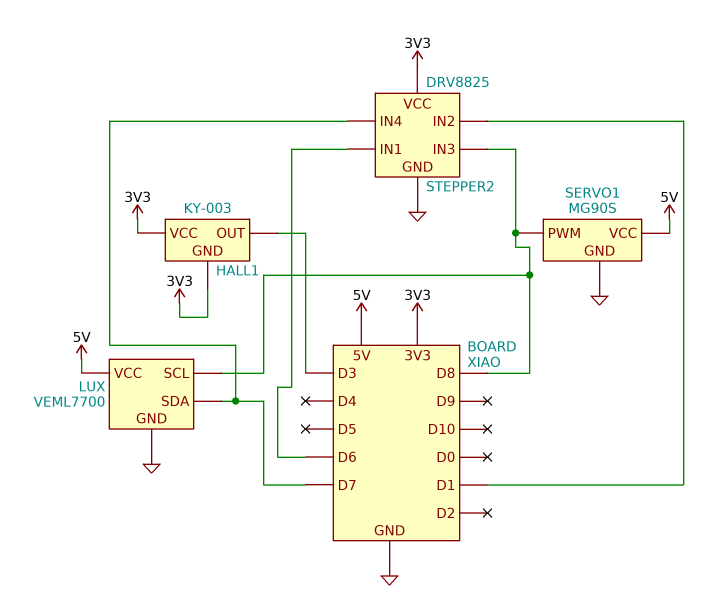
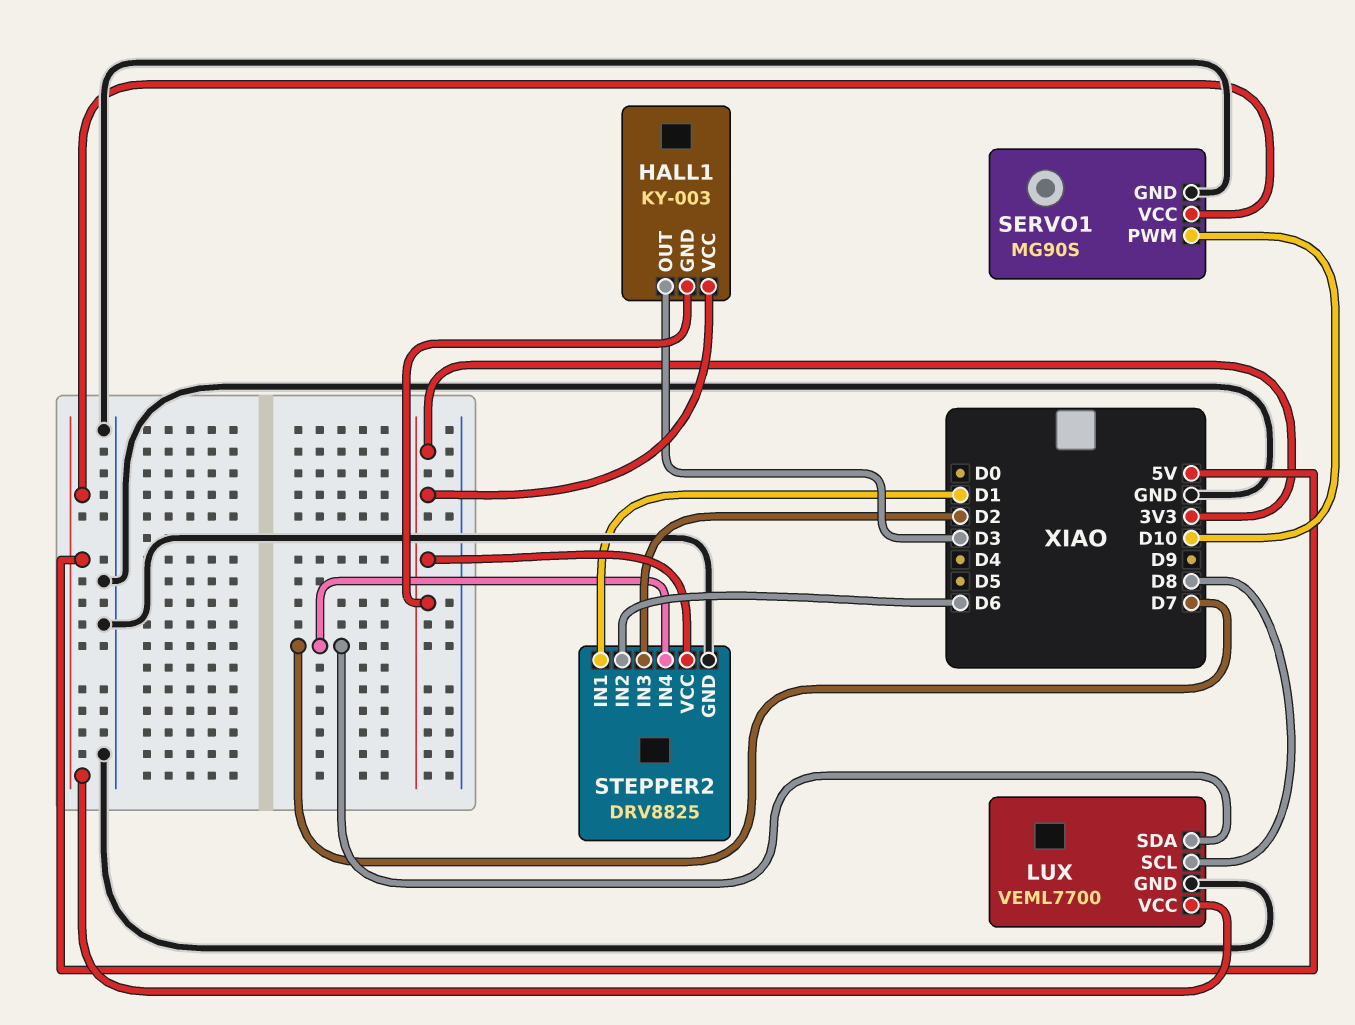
SERVO1 pin PWM: D8 -> D10
STEPPER2 pin IN1: D6 -> D1
STEPPER2 pin IN2: D1 -> D6
STEPPER2 pin IN3: D8 -> D2

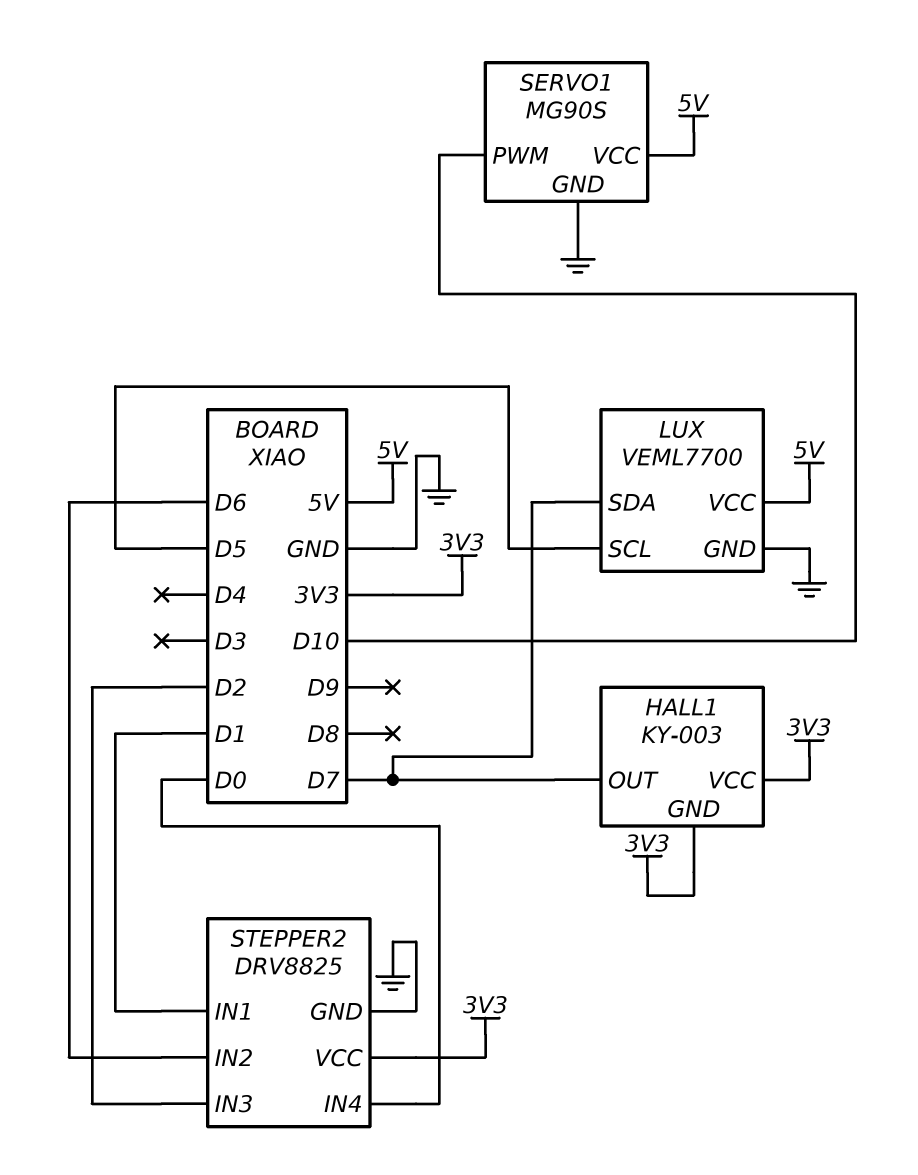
HALL1 pin OUT: D3 -> D7
LUX pin SCL: D8 -> D5
STEPPER2 pin IN4: D7 -> D0

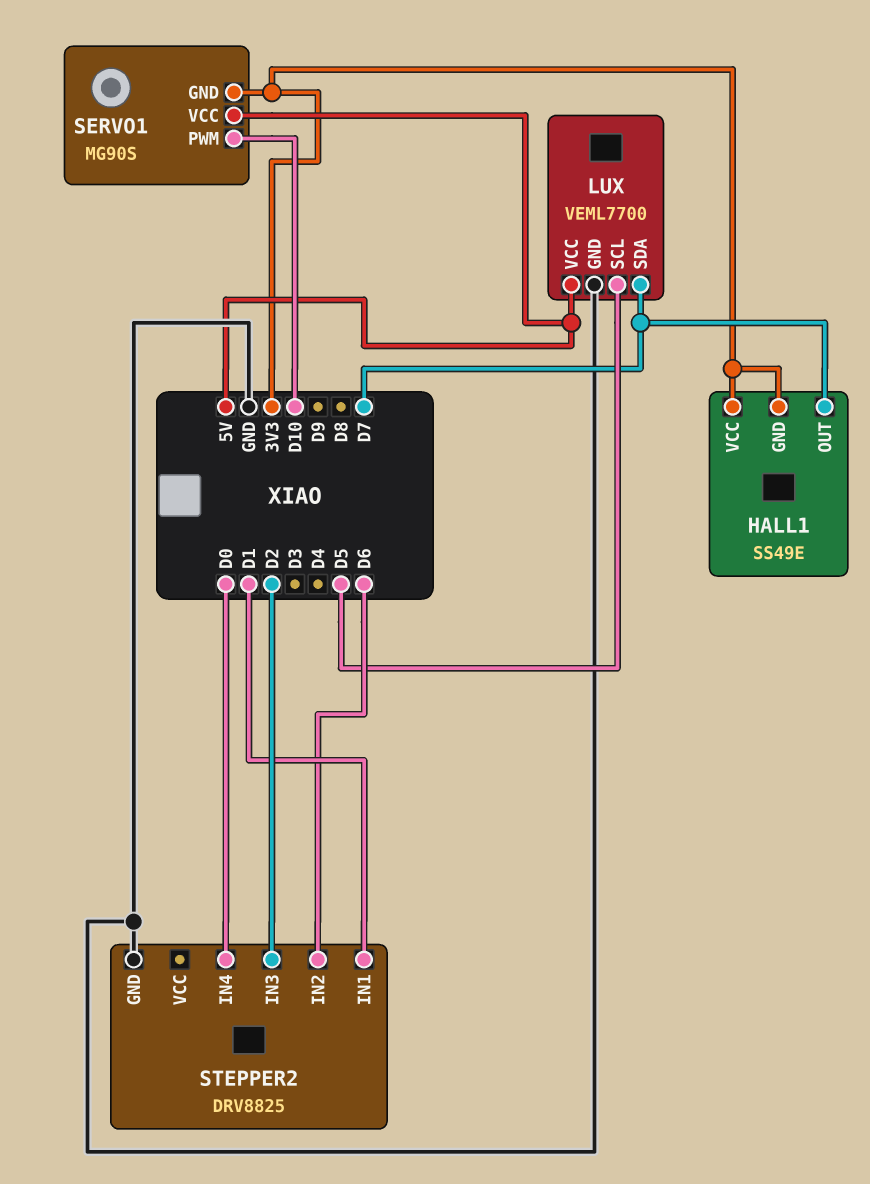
HALL1: KY-003 -> SS49E
SERVO1 pin GND: GND -> 3V3
STEPPER2 pin VCC: 3V3 -> none

